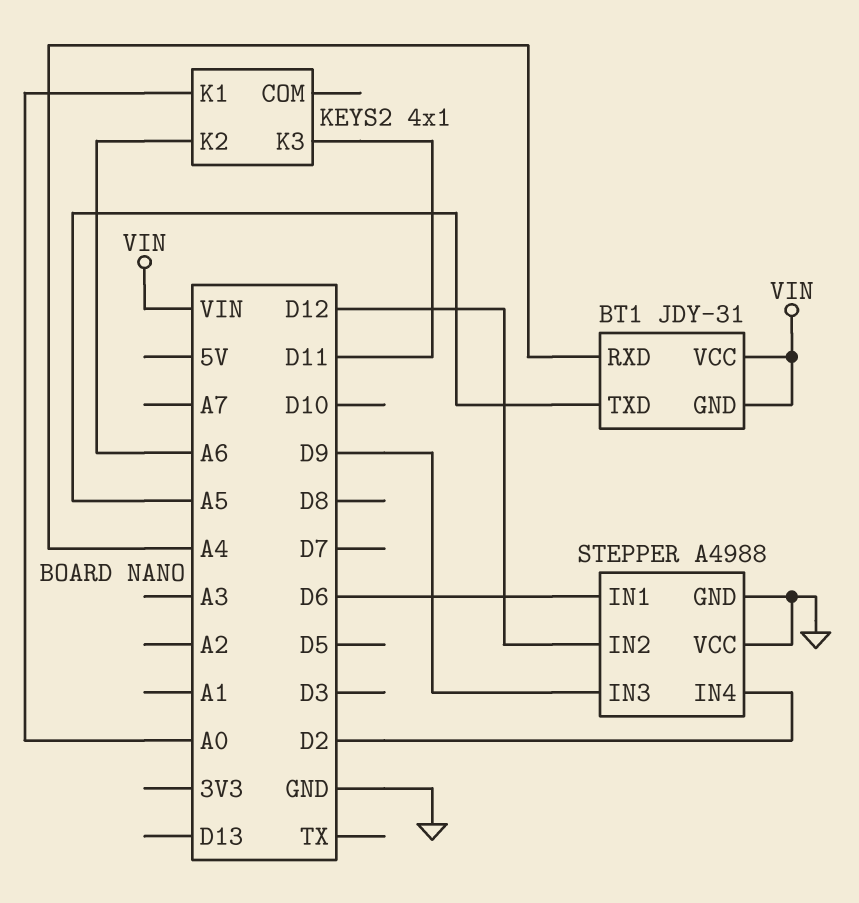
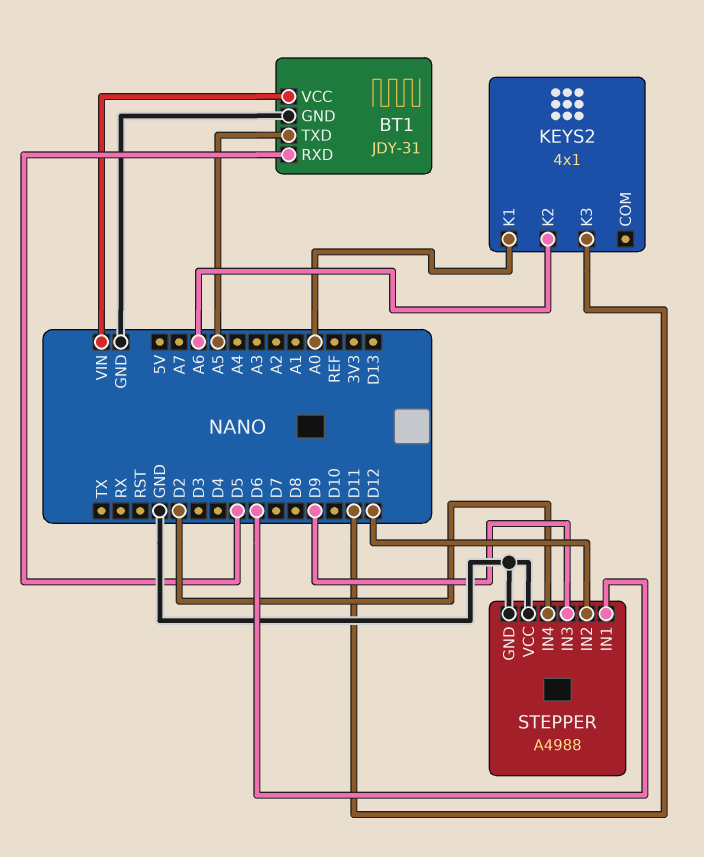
BT1 pin GND: VIN -> GND
BT1 pin RXD: A4 -> D5

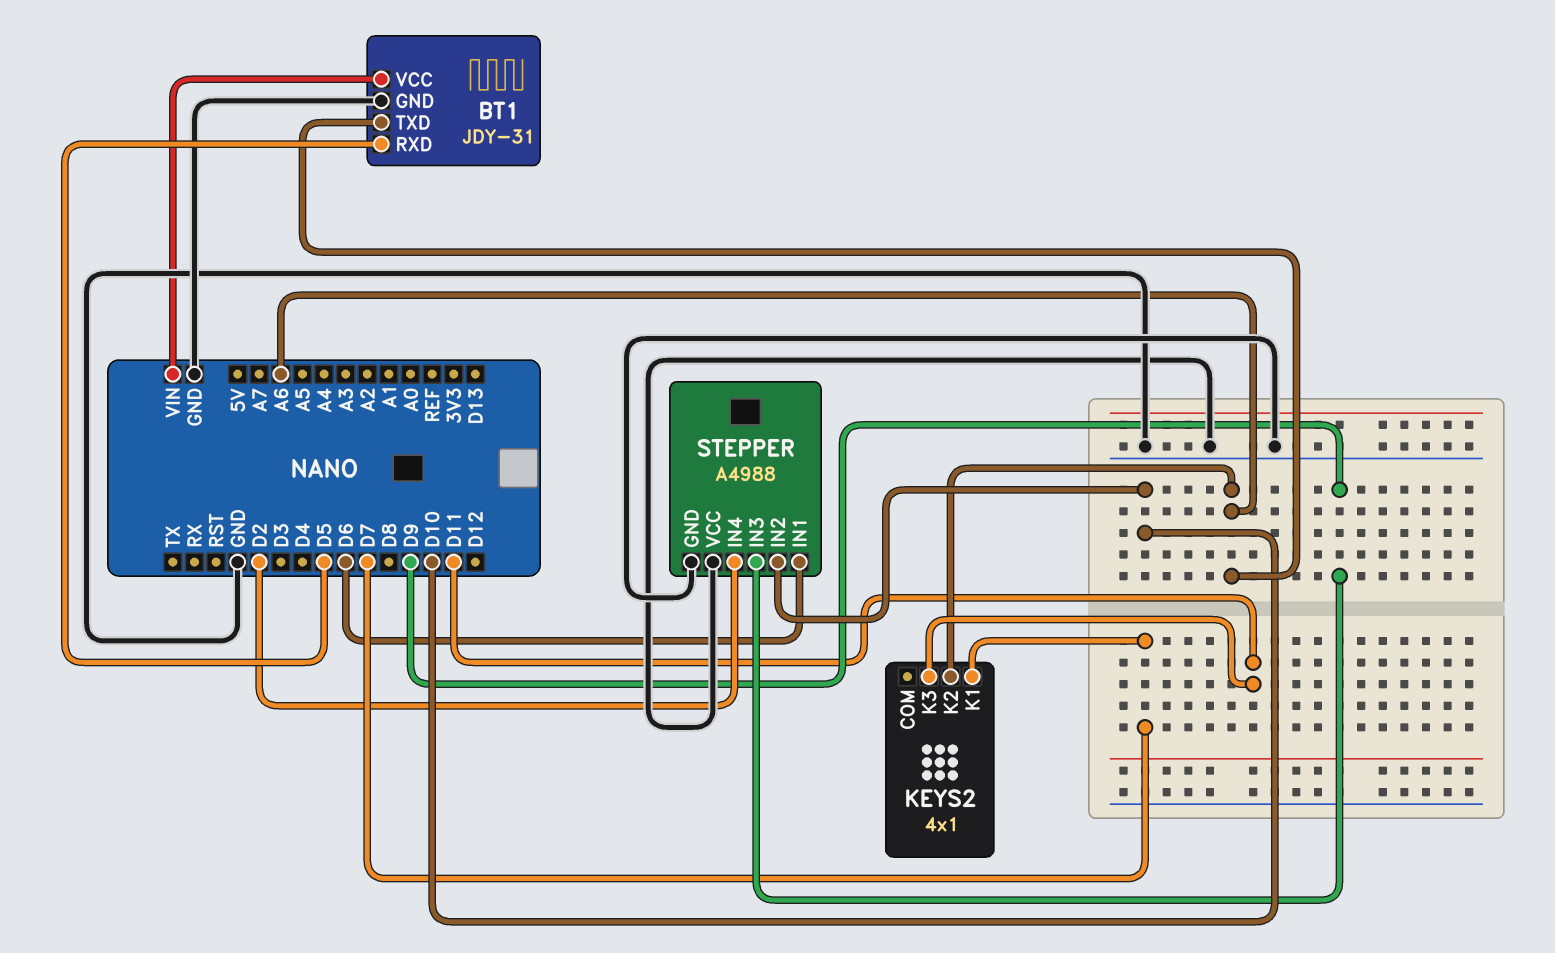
BT1 pin TXD: A5 -> A6
KEYS2 pin K1: A0 -> D7
STEPPER pin IN2: D12 -> D10

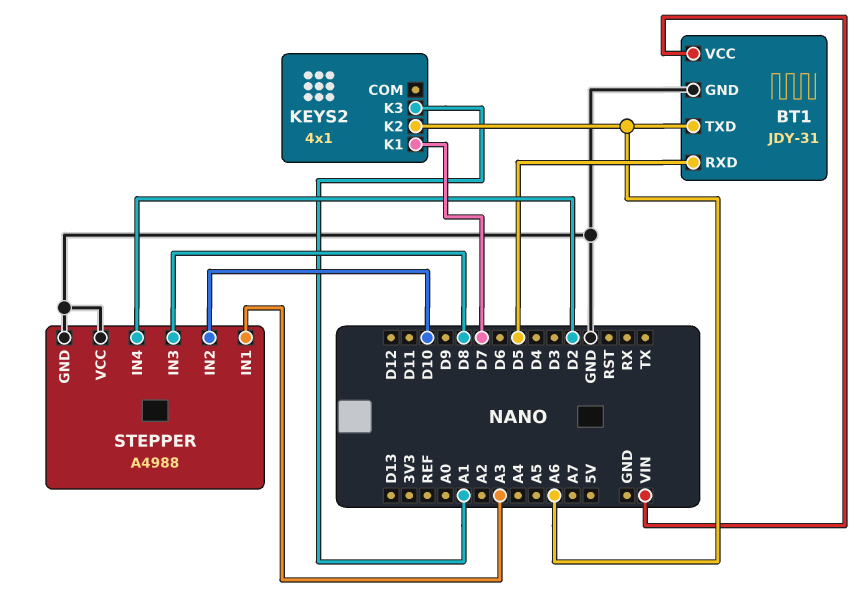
KEYS2 pin K3: D11 -> A1
STEPPER pin IN1: D6 -> A3
STEPPER pin IN3: D9 -> D8

